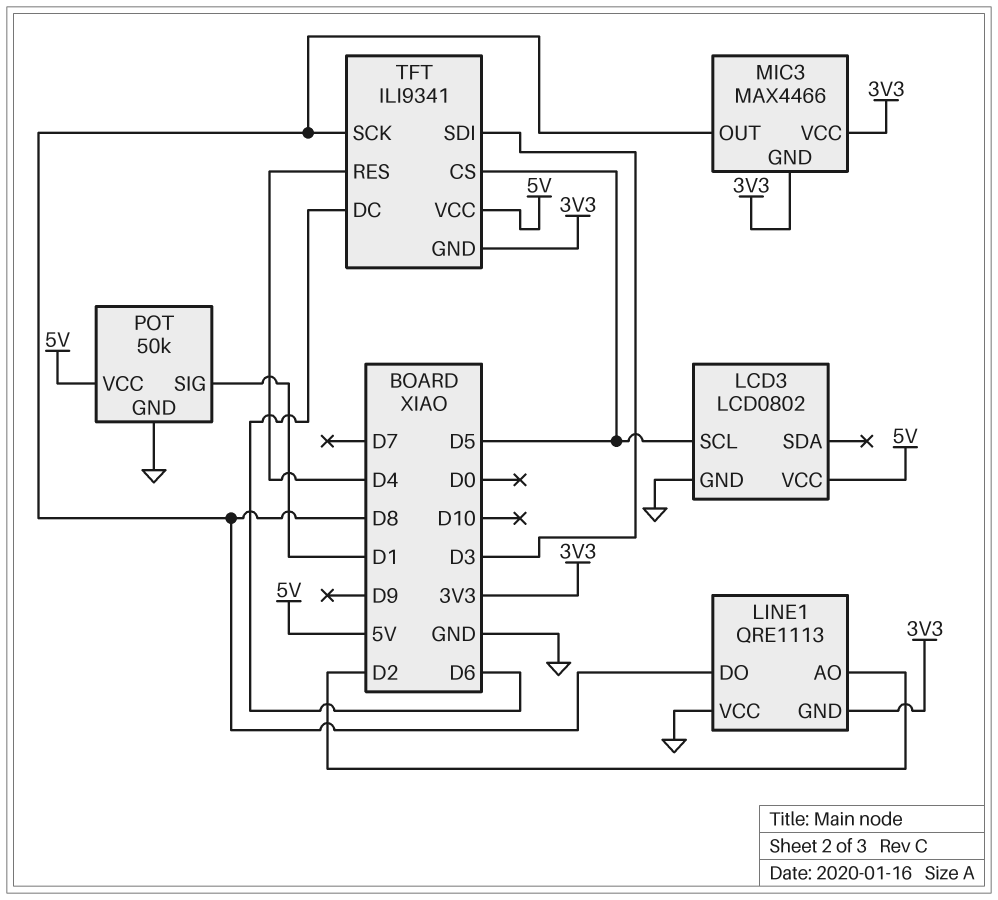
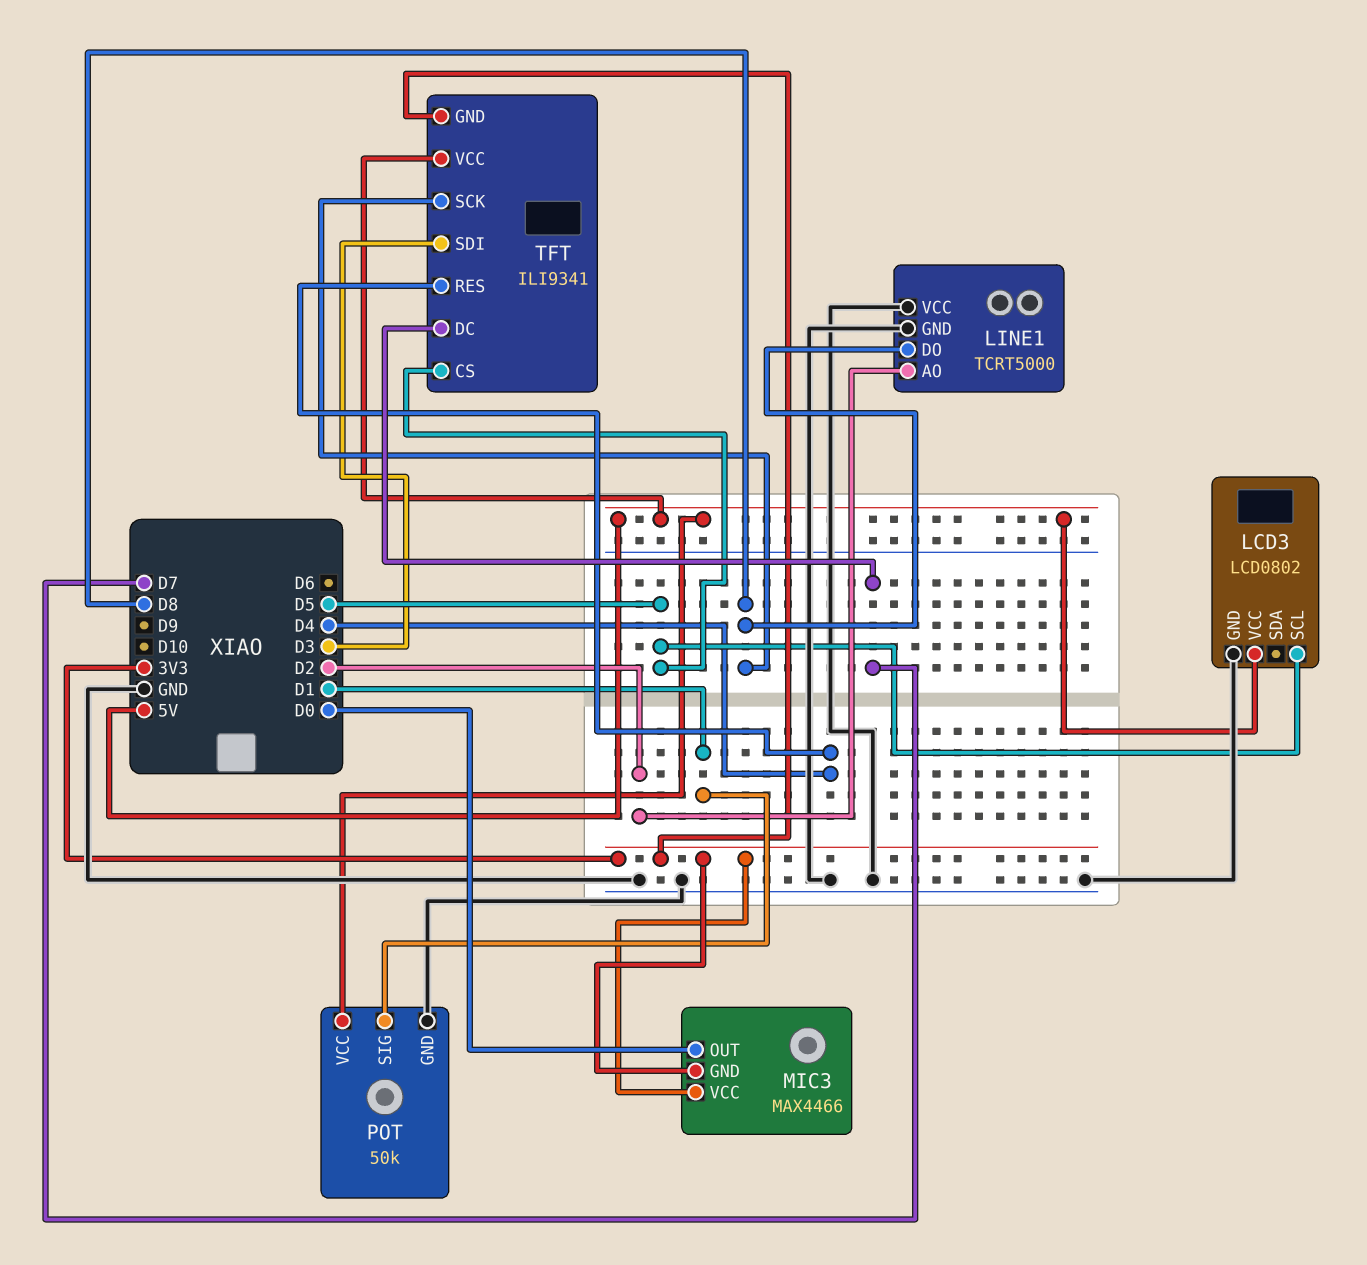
LINE1: QRE1113 -> TCRT5000
LINE1 pin GND: 3V3 -> GND
MIC3 pin OUT: D8 -> D0
TFT pin DC: D6 -> D7

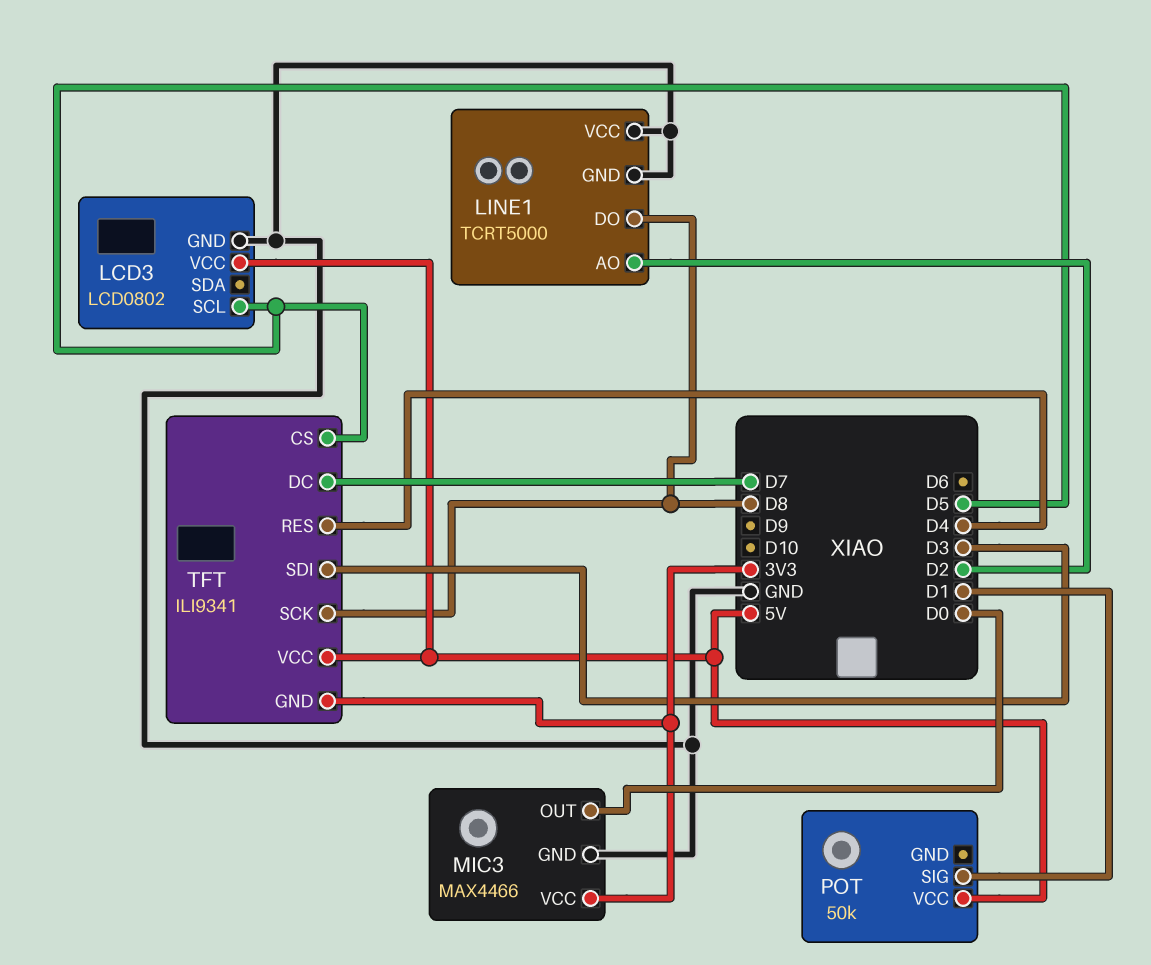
MIC3 pin GND: 3V3 -> GND
POT pin GND: GND -> none

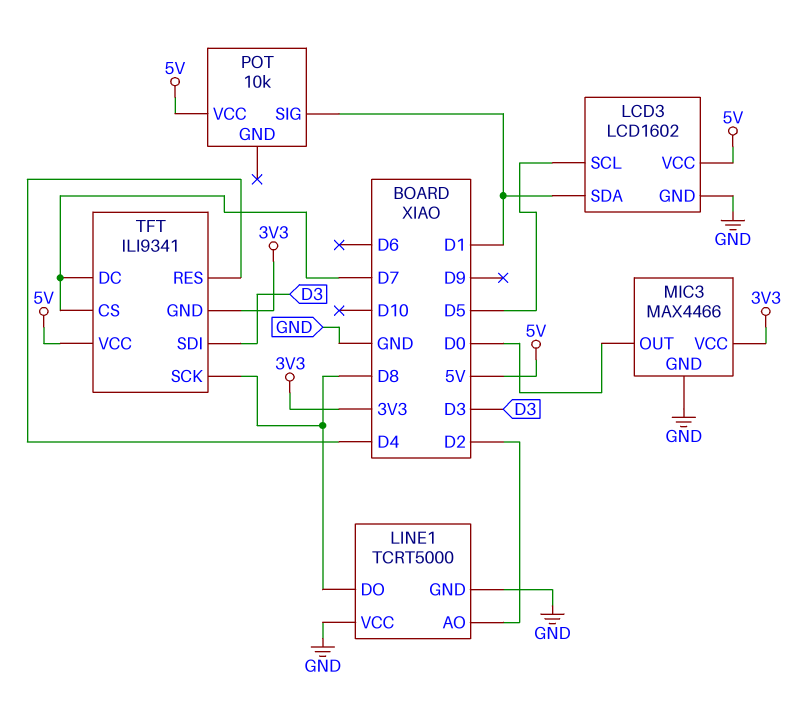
LCD3: LCD0802 -> LCD1602
LCD3 pin SDA: none -> D1
POT: 50k -> 10k
TFT pin CS: D5 -> D7

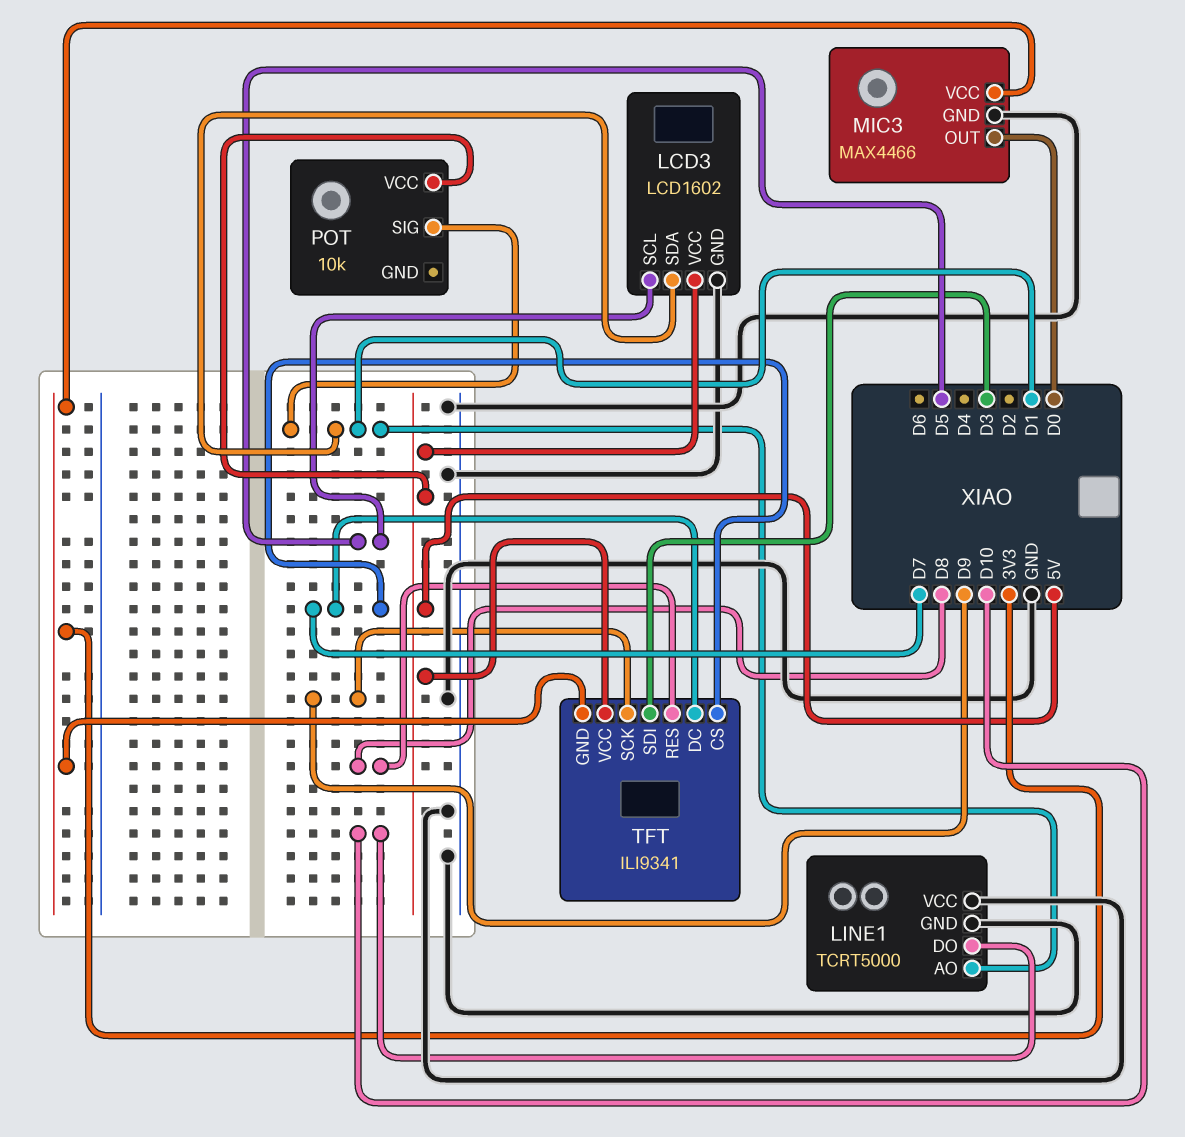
LINE1 pin AO: D2 -> D1
LINE1 pin DO: D8 -> D10
TFT pin RES: D4 -> D8
TFT pin SCK: D8 -> D9

